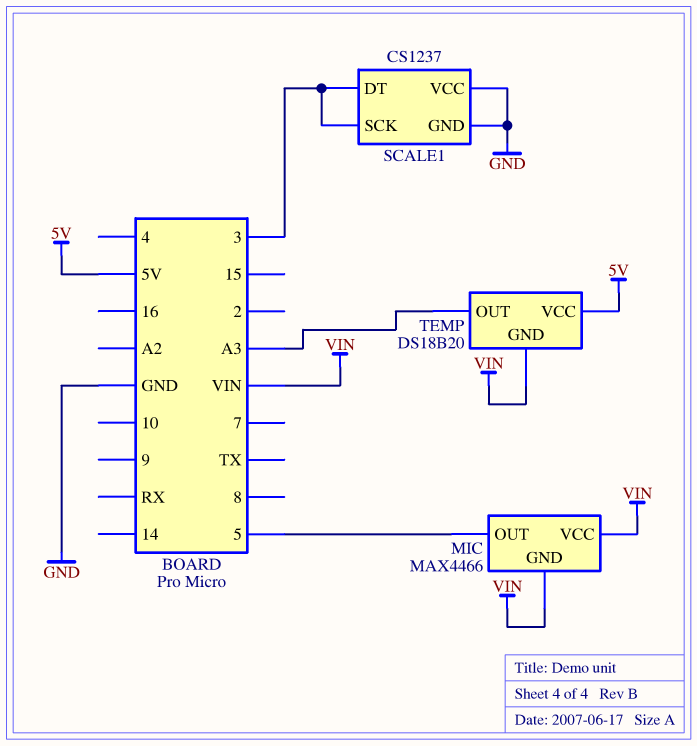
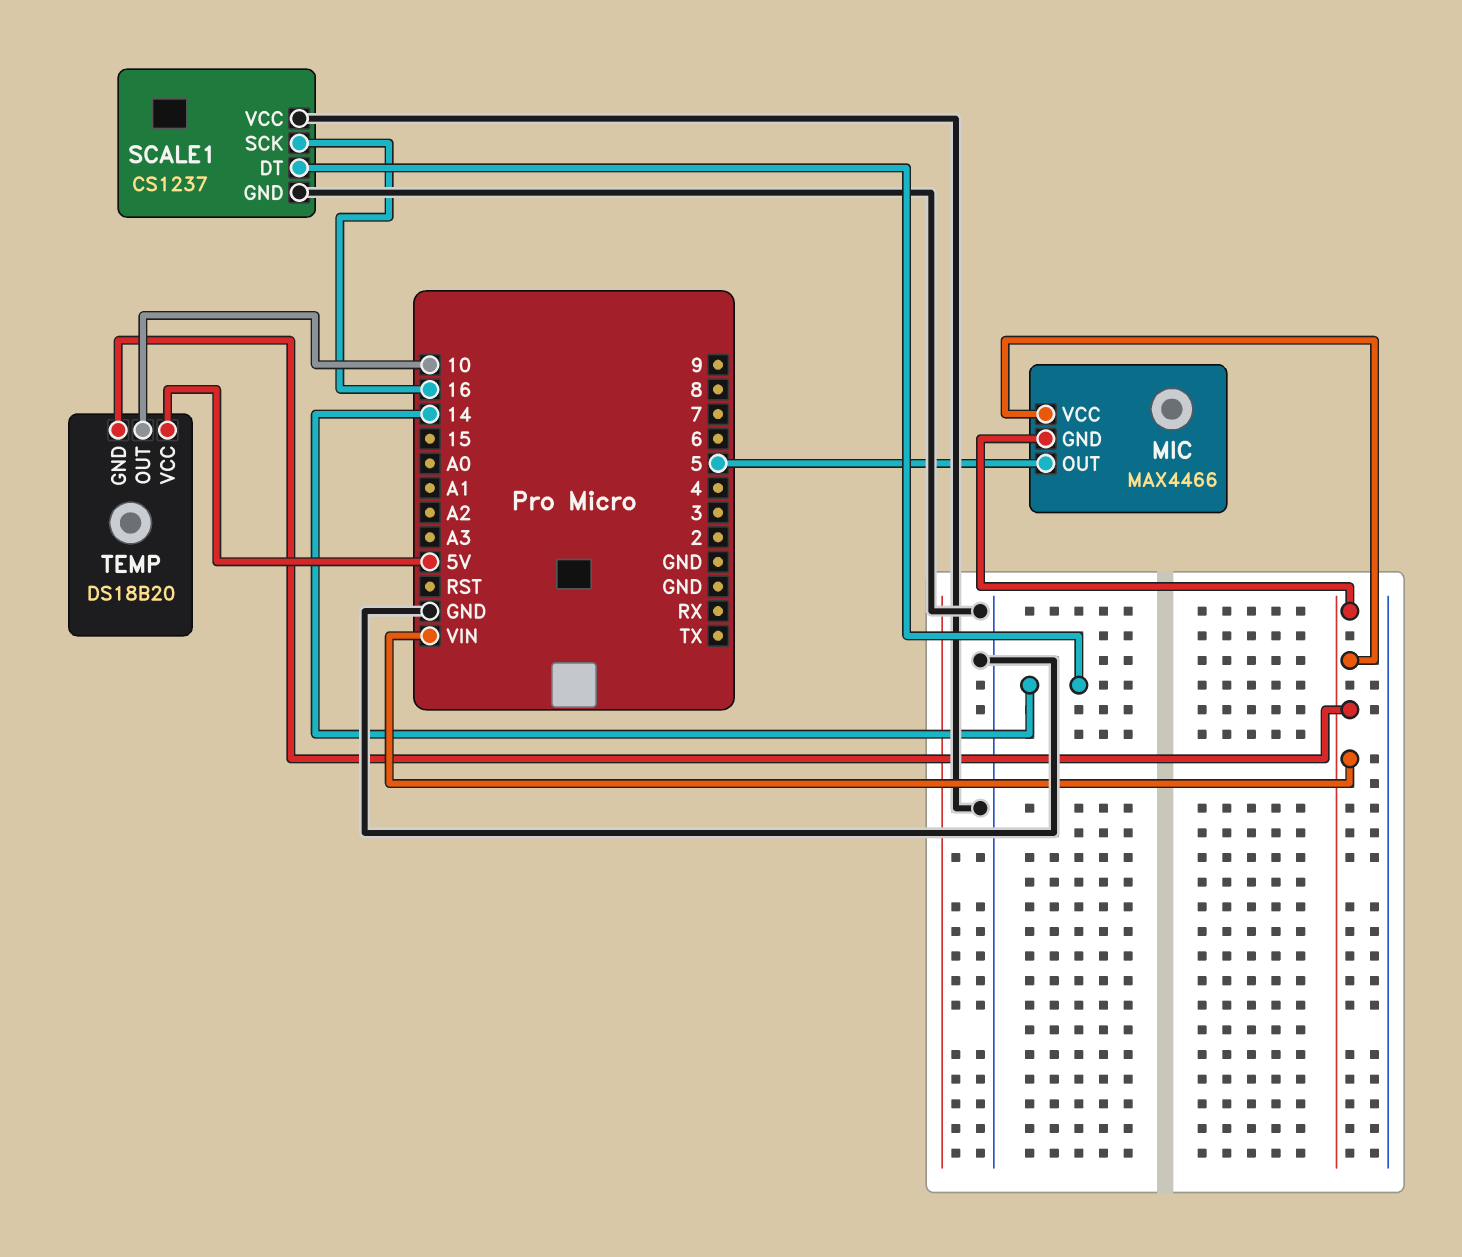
SCALE1 pin DT: 3 -> 14
SCALE1 pin SCK: 3 -> 16
TEMP pin OUT: A3 -> 10

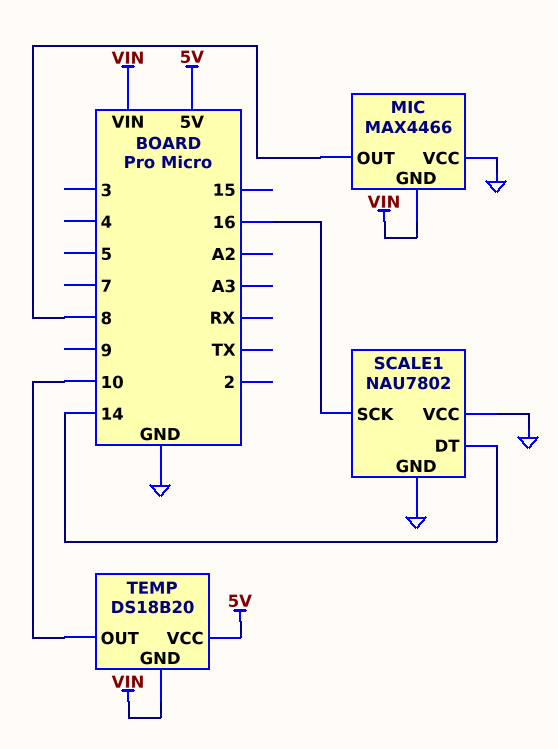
MIC pin OUT: 5 -> 8
MIC pin VCC: VIN -> GND
SCALE1: CS1237 -> NAU7802

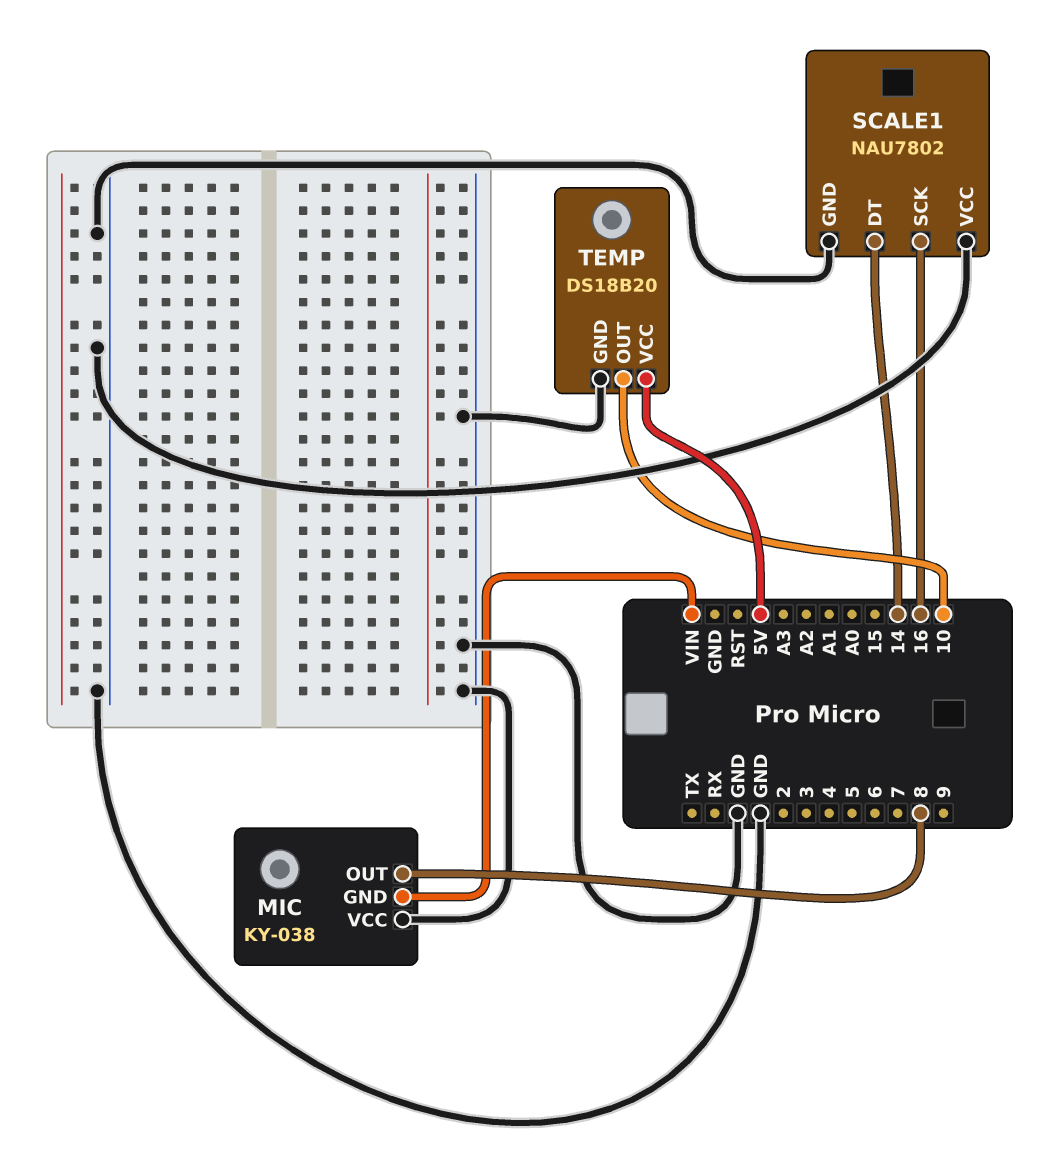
MIC: MAX4466 -> KY-038
TEMP pin GND: VIN -> GND

